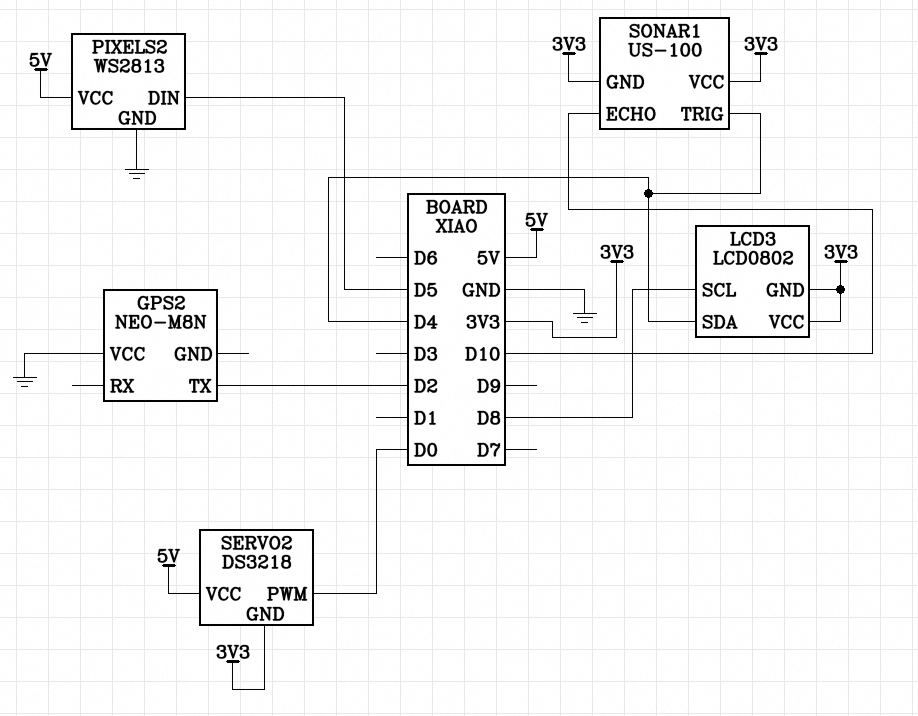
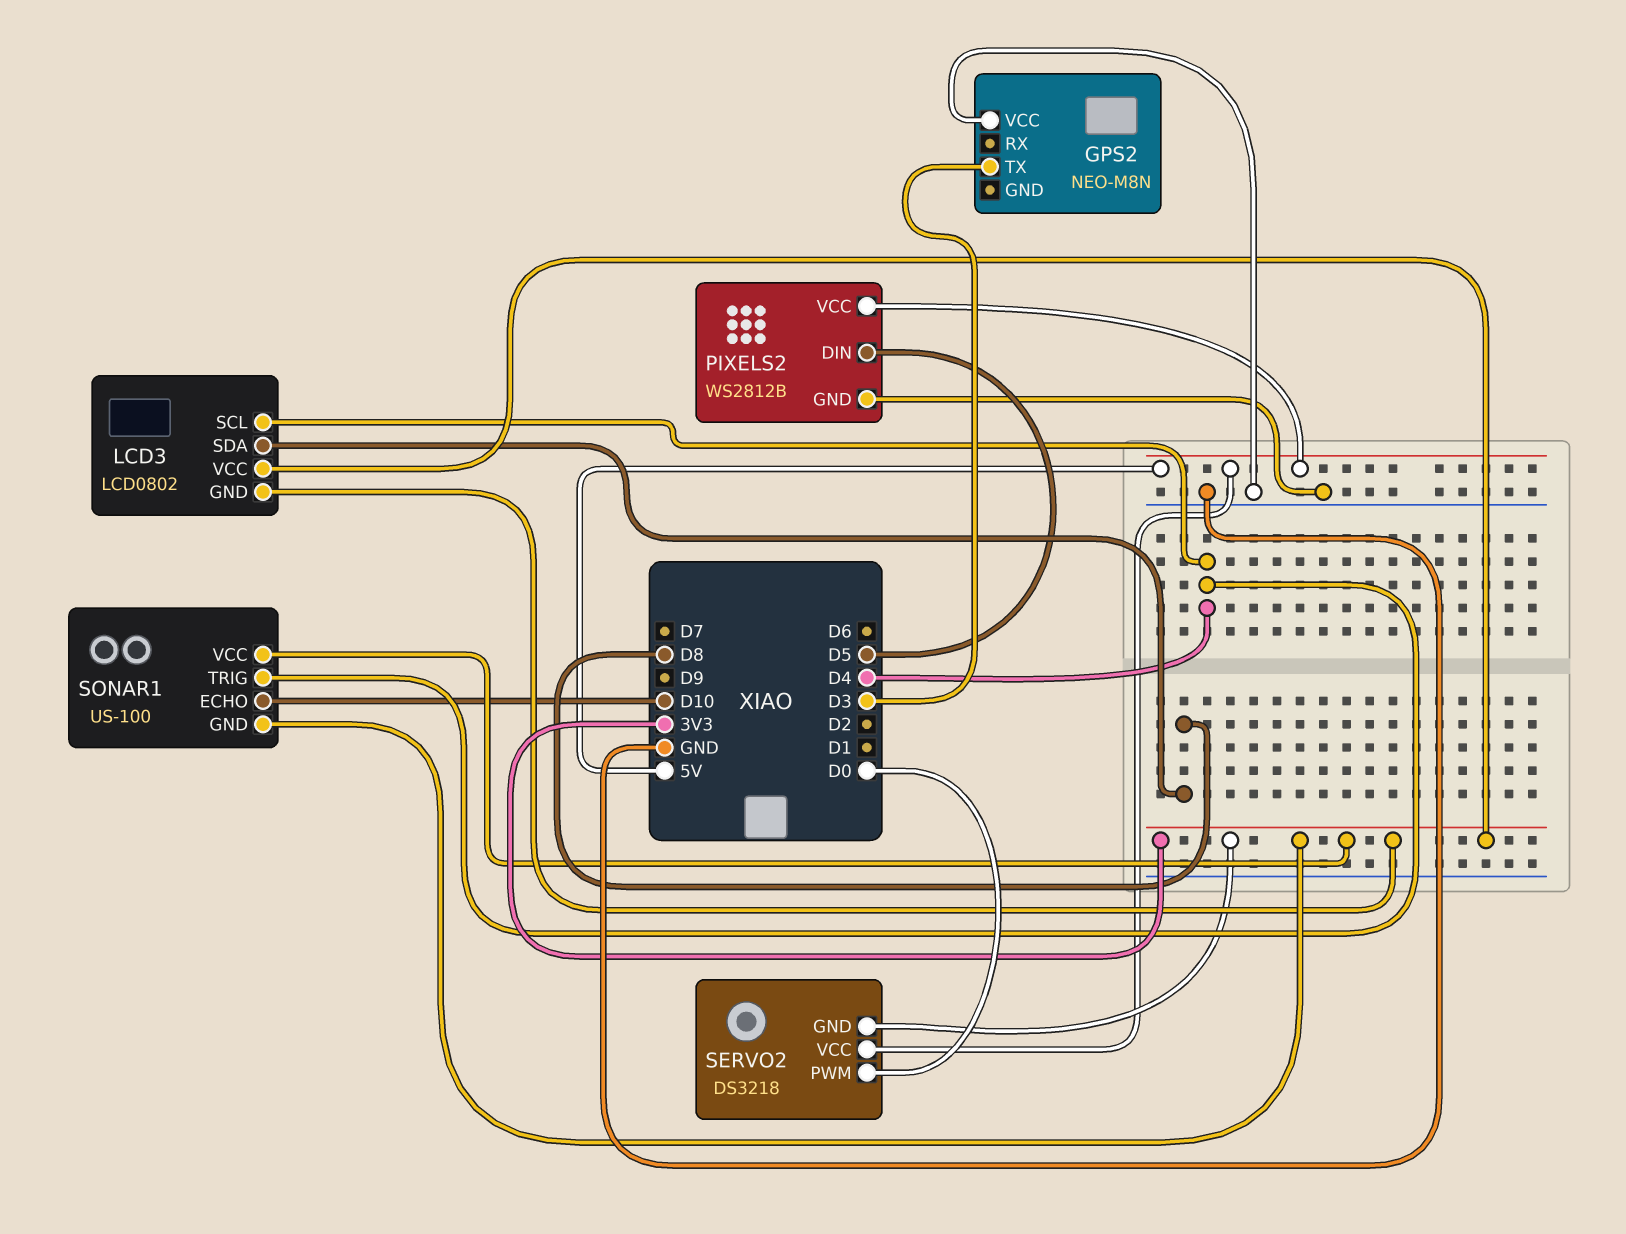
GPS2 pin TX: D2 -> D3
LCD3 pin SCL: D8 -> D4
LCD3 pin SDA: D4 -> D8
PIXELS2: WS2813 -> WS2812B

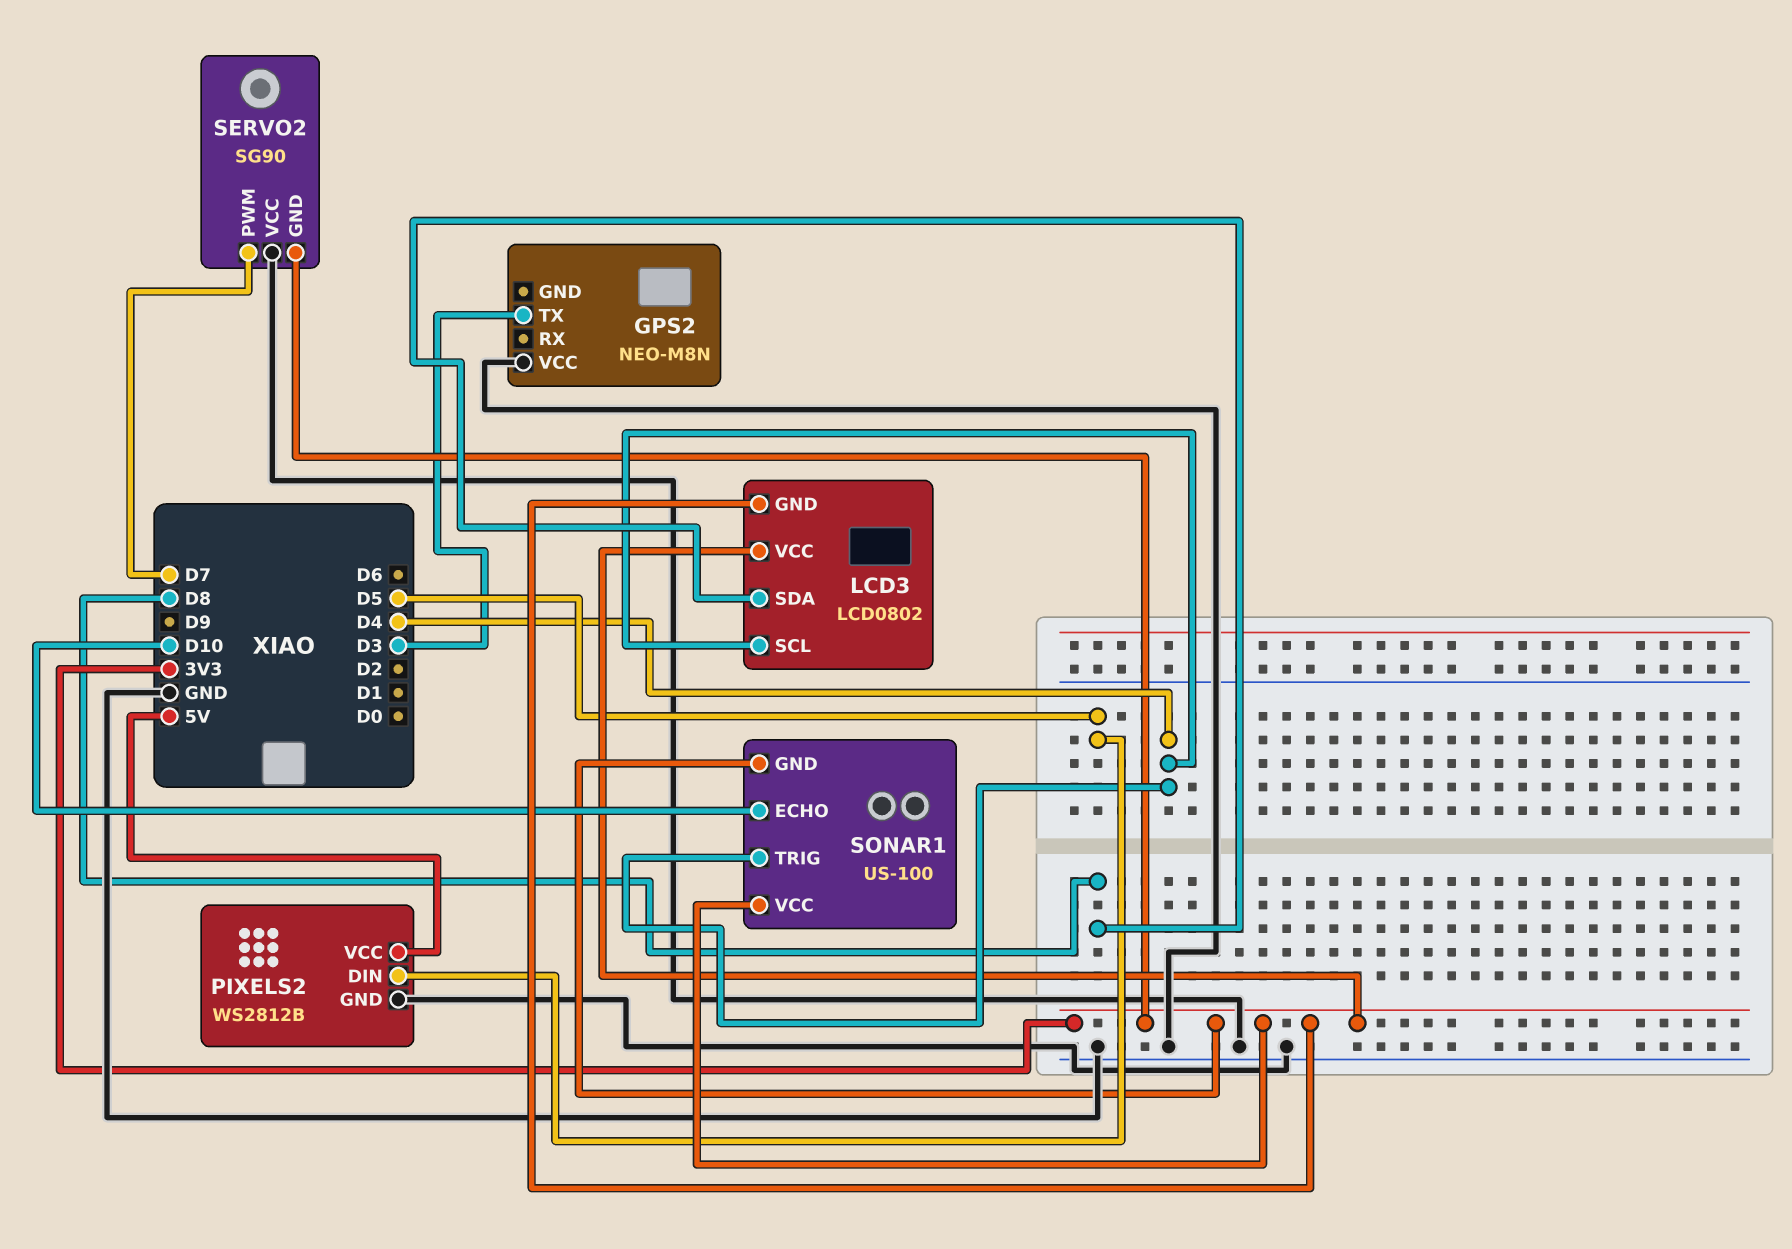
SERVO2: DS3218 -> SG90
SERVO2 pin PWM: D0 -> D7
SERVO2 pin VCC: 5V -> GND

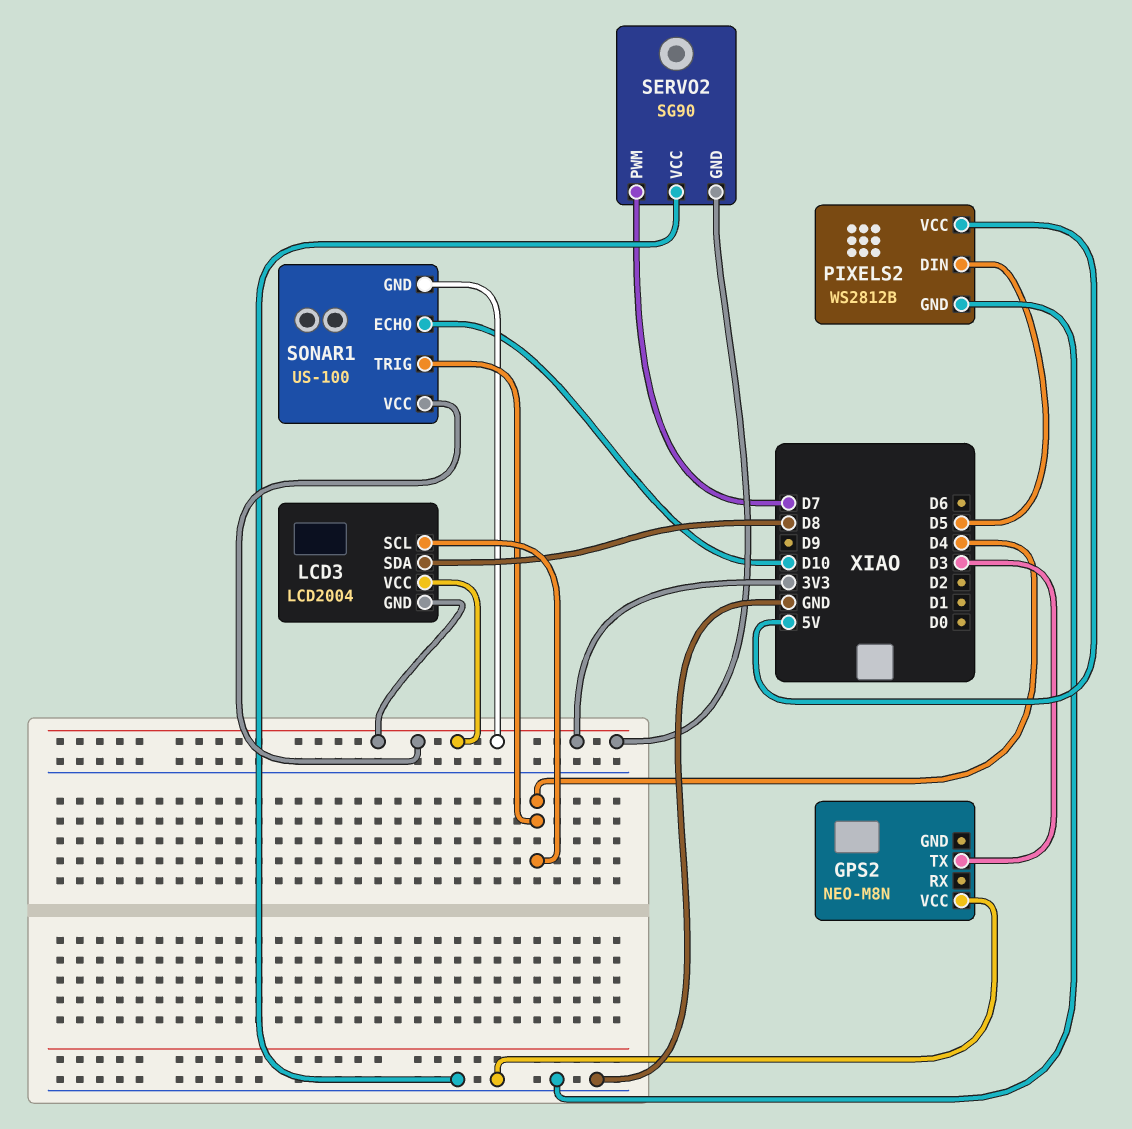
LCD3: LCD0802 -> LCD2004

